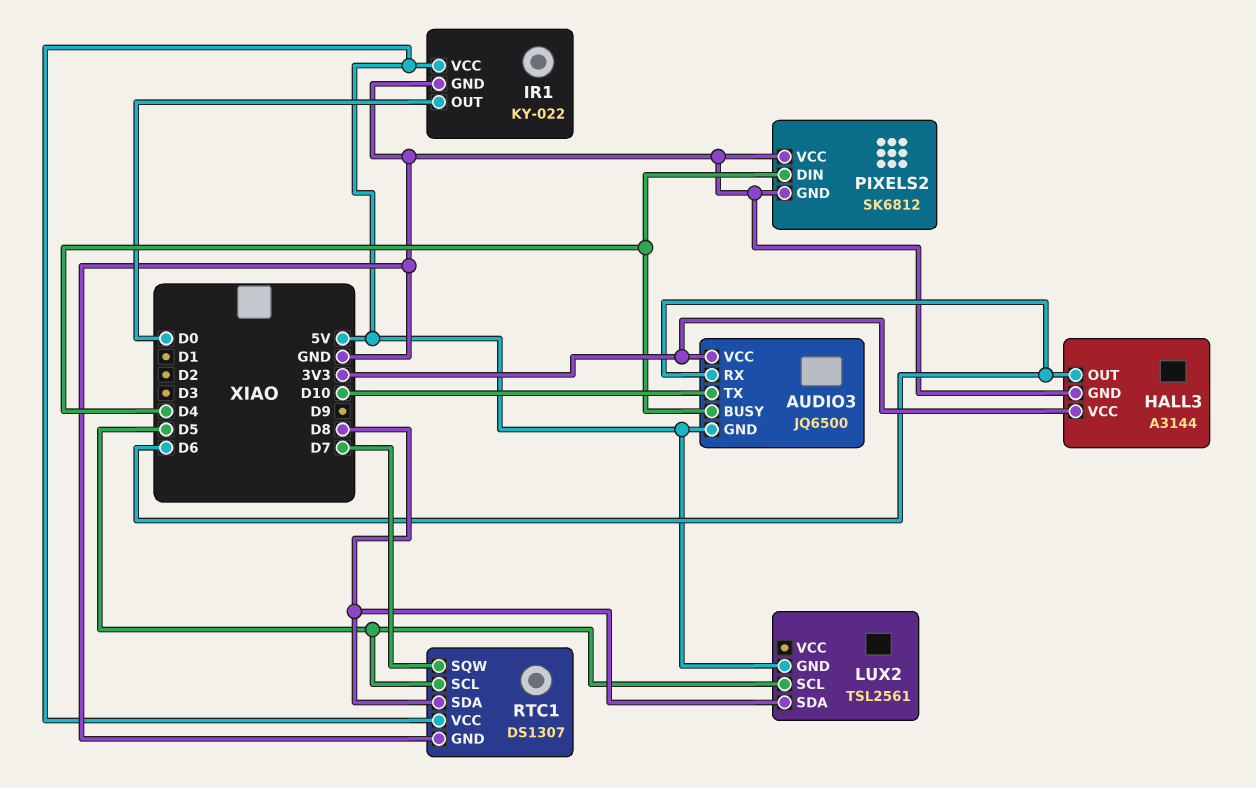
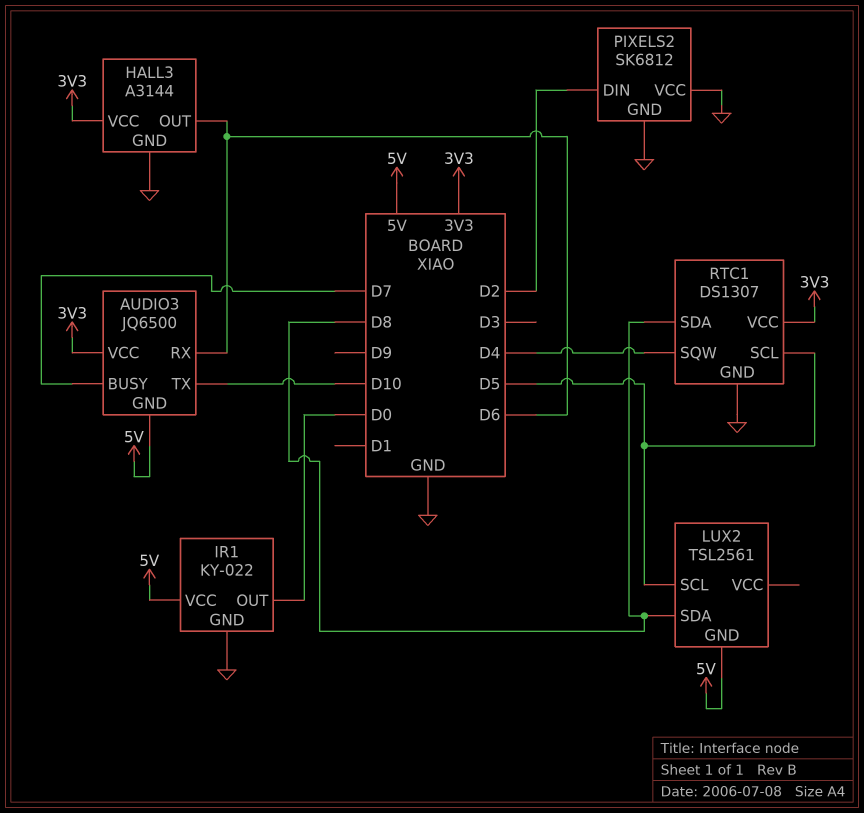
AUDIO3 pin BUSY: D4 -> D7
PIXELS2 pin DIN: D4 -> D2
RTC1 pin SQW: D7 -> D4
RTC1 pin VCC: 5V -> 3V3

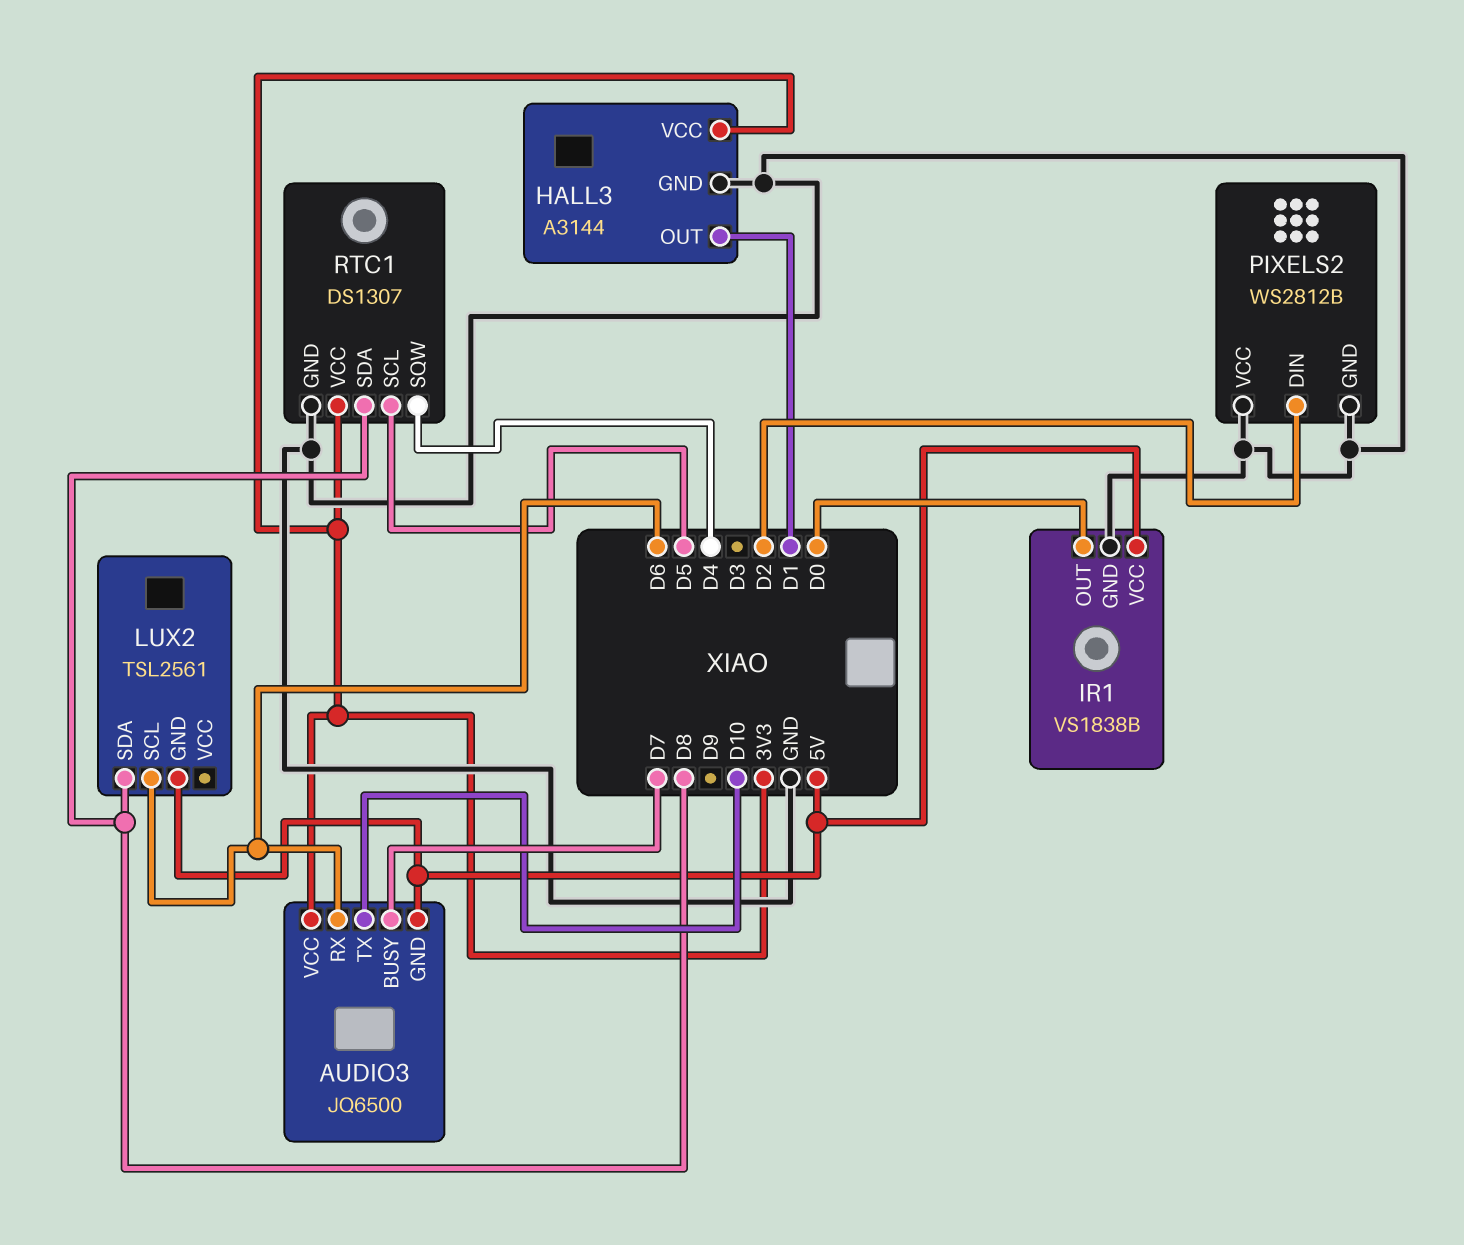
HALL3 pin OUT: D6 -> D1
IR1: KY-022 -> VS1838B
LUX2 pin SCL: D5 -> D6
PIXELS2: SK6812 -> WS2812B

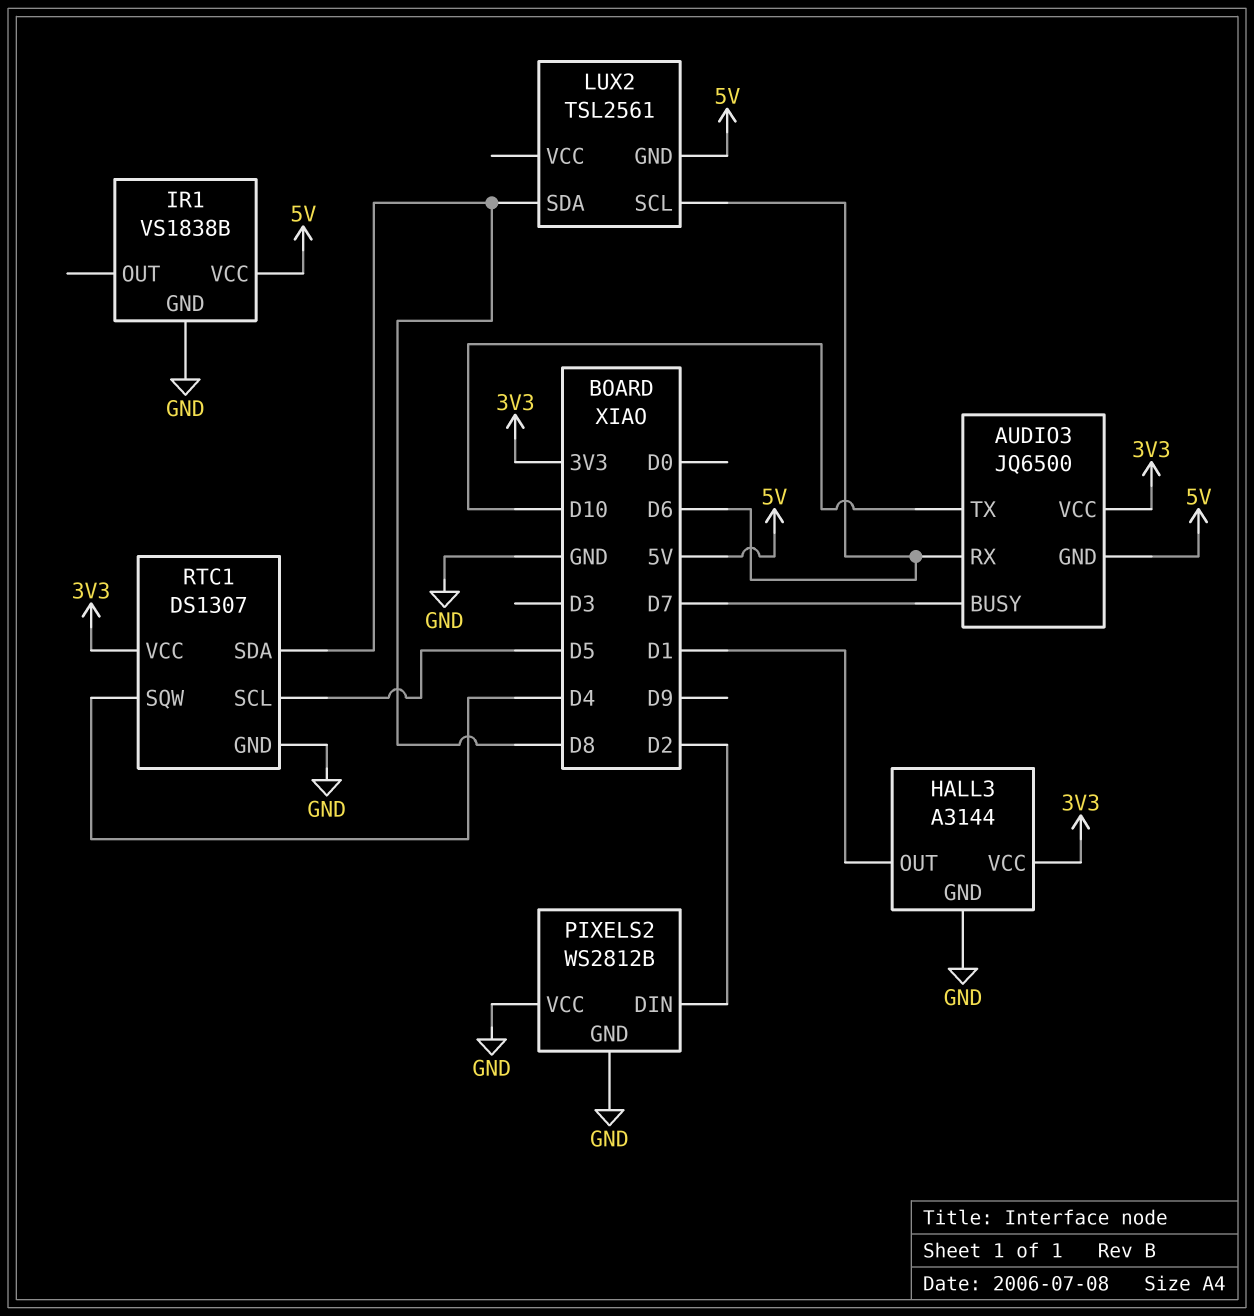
IR1 pin OUT: D0 -> none

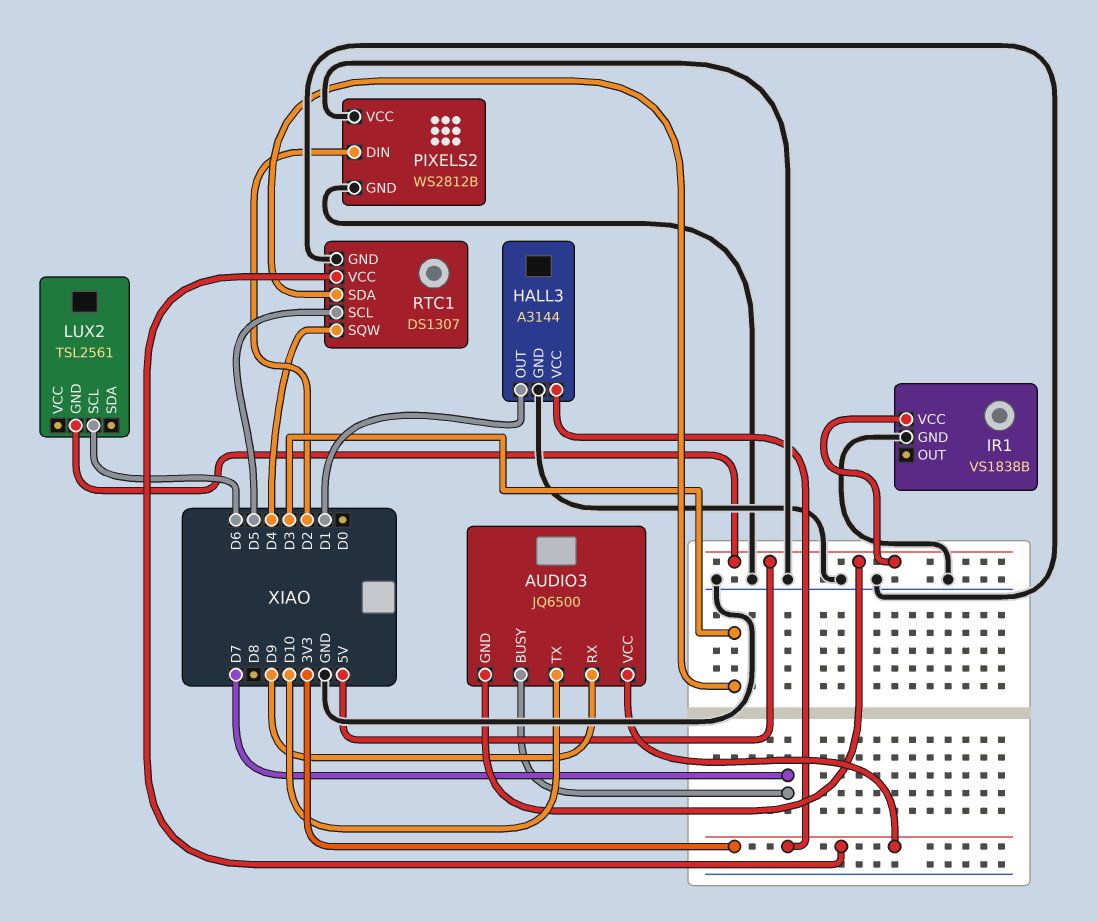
AUDIO3 pin RX: D6 -> D9
LUX2 pin SDA: D8 -> none
RTC1 pin SDA: D8 -> D3

